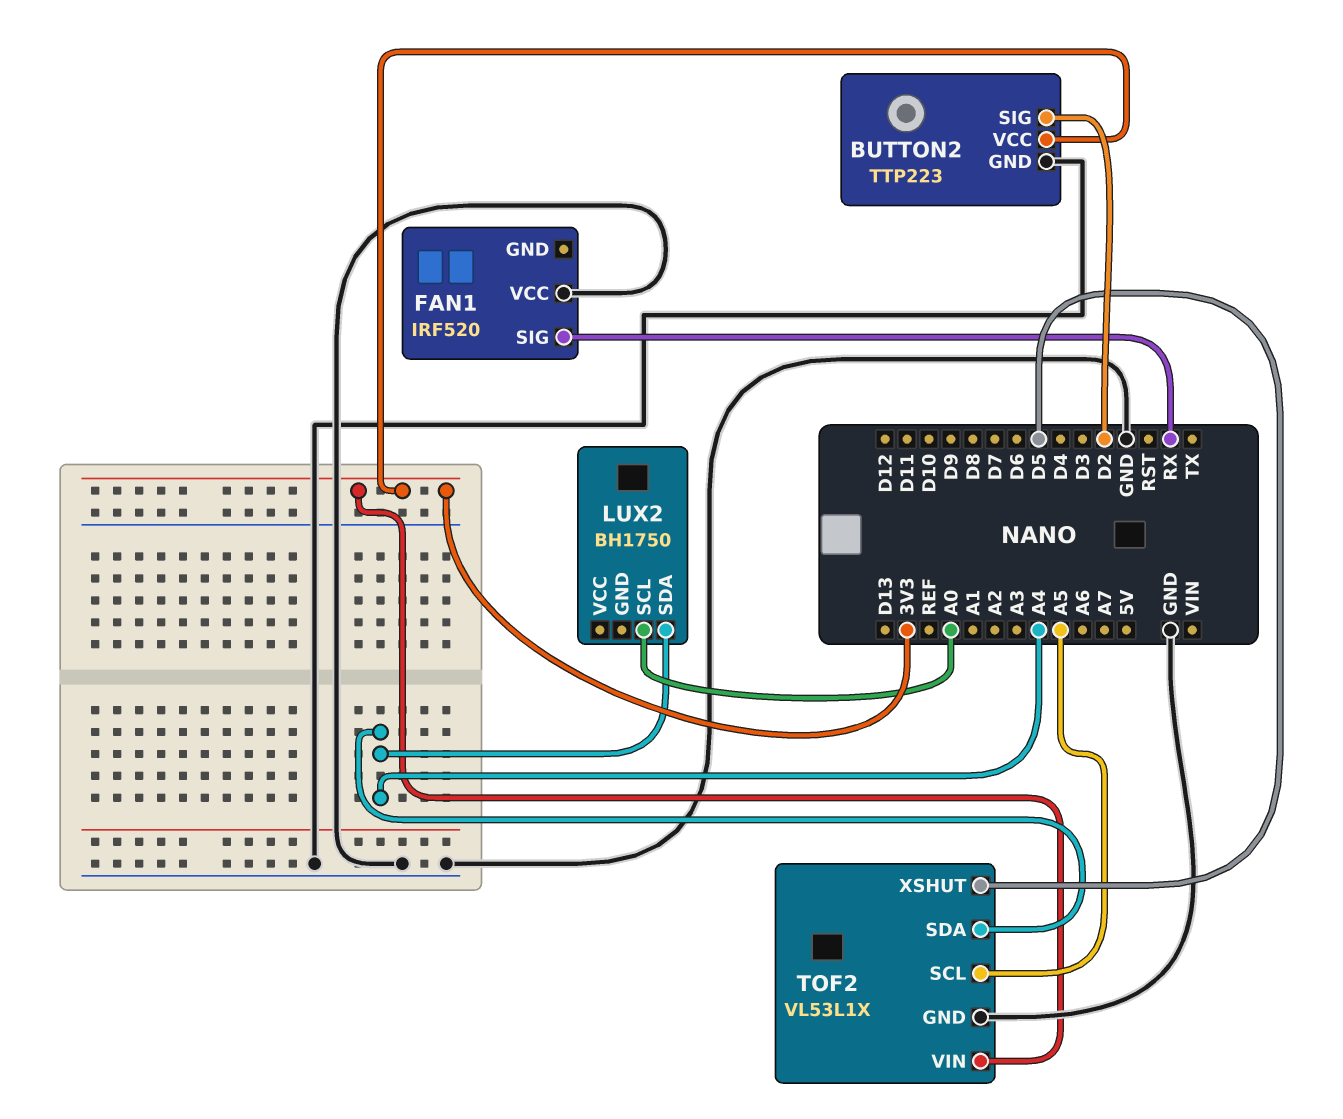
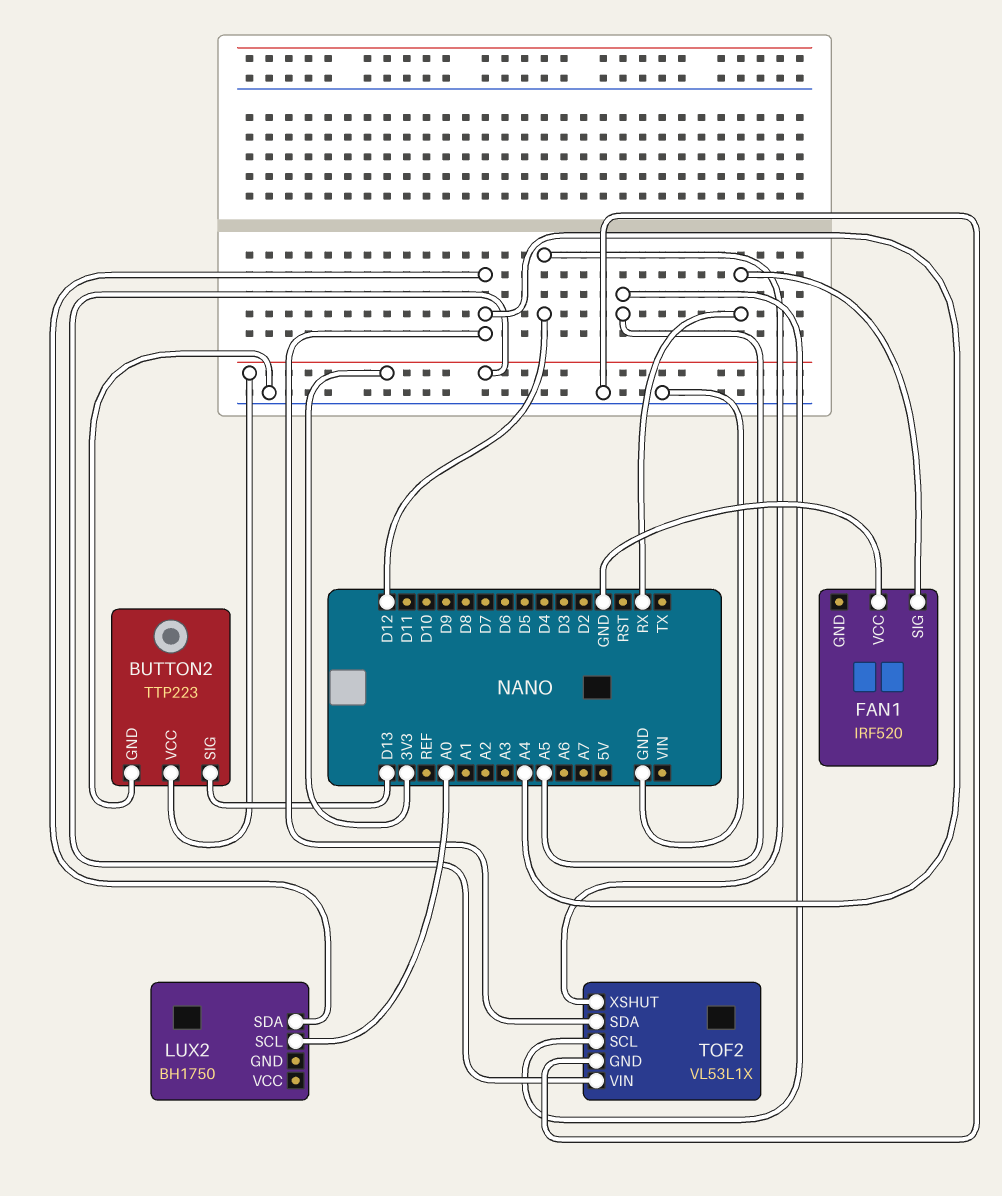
BUTTON2 pin SIG: D2 -> D13
TOF2 pin XSHUT: D5 -> D12

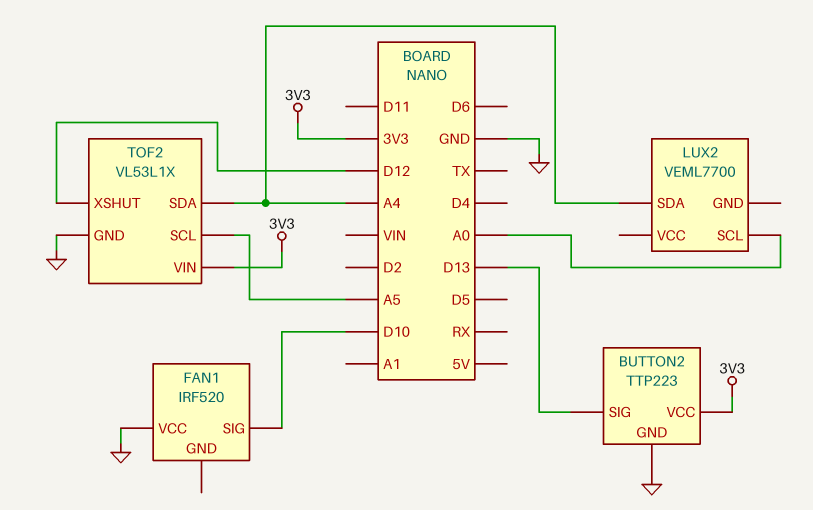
FAN1 pin SIG: RX -> D10
LUX2: BH1750 -> VEML7700

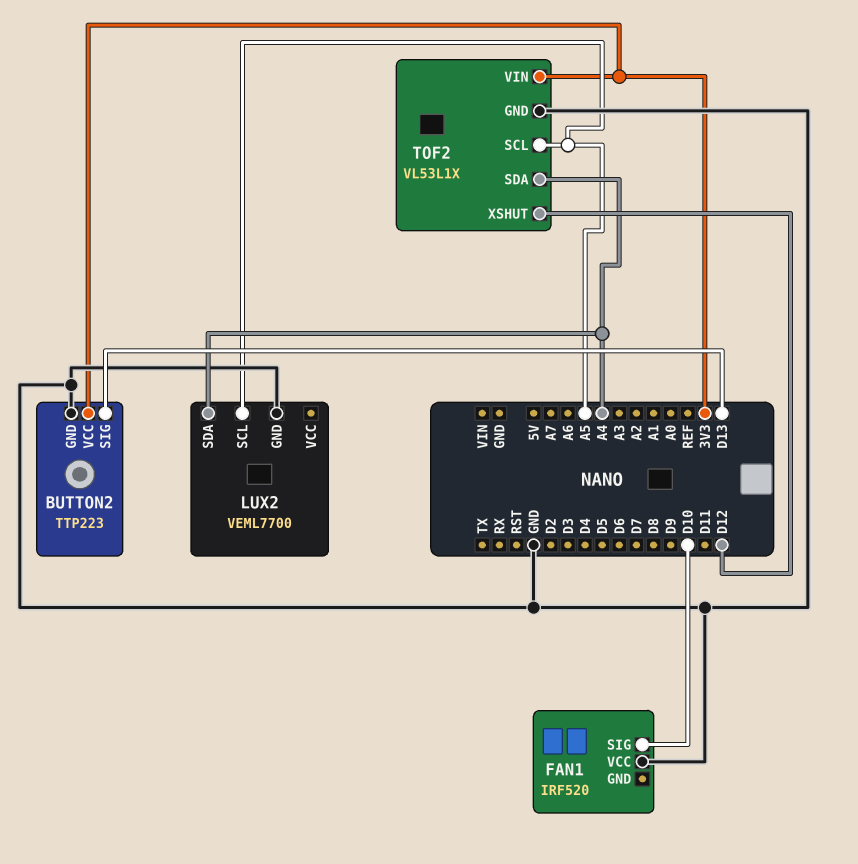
LUX2 pin GND: none -> GND
LUX2 pin SCL: A0 -> A5

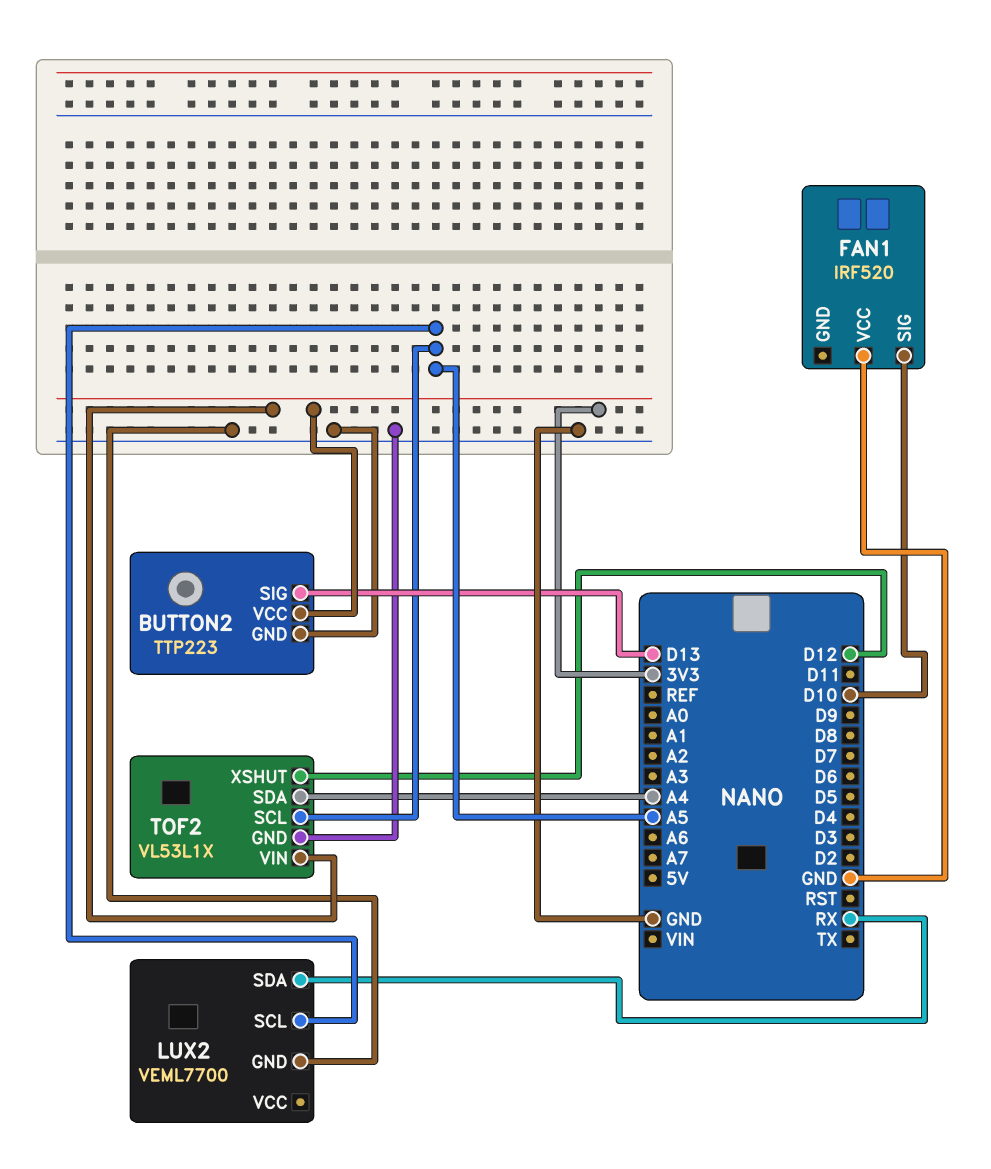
LUX2 pin SDA: A4 -> RX

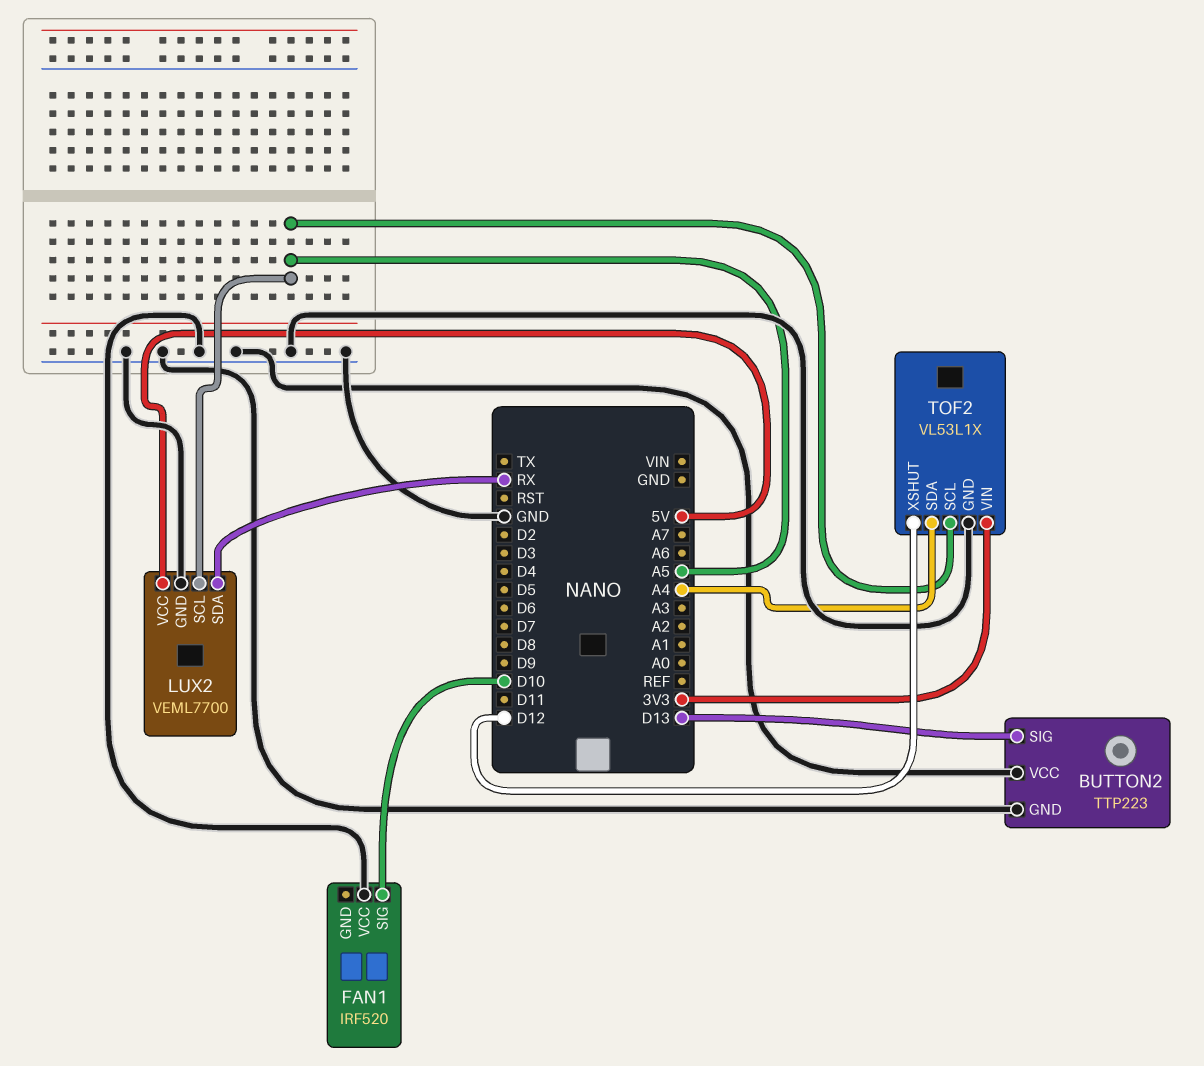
BUTTON2 pin VCC: 3V3 -> GND
LUX2 pin VCC: none -> 5V

